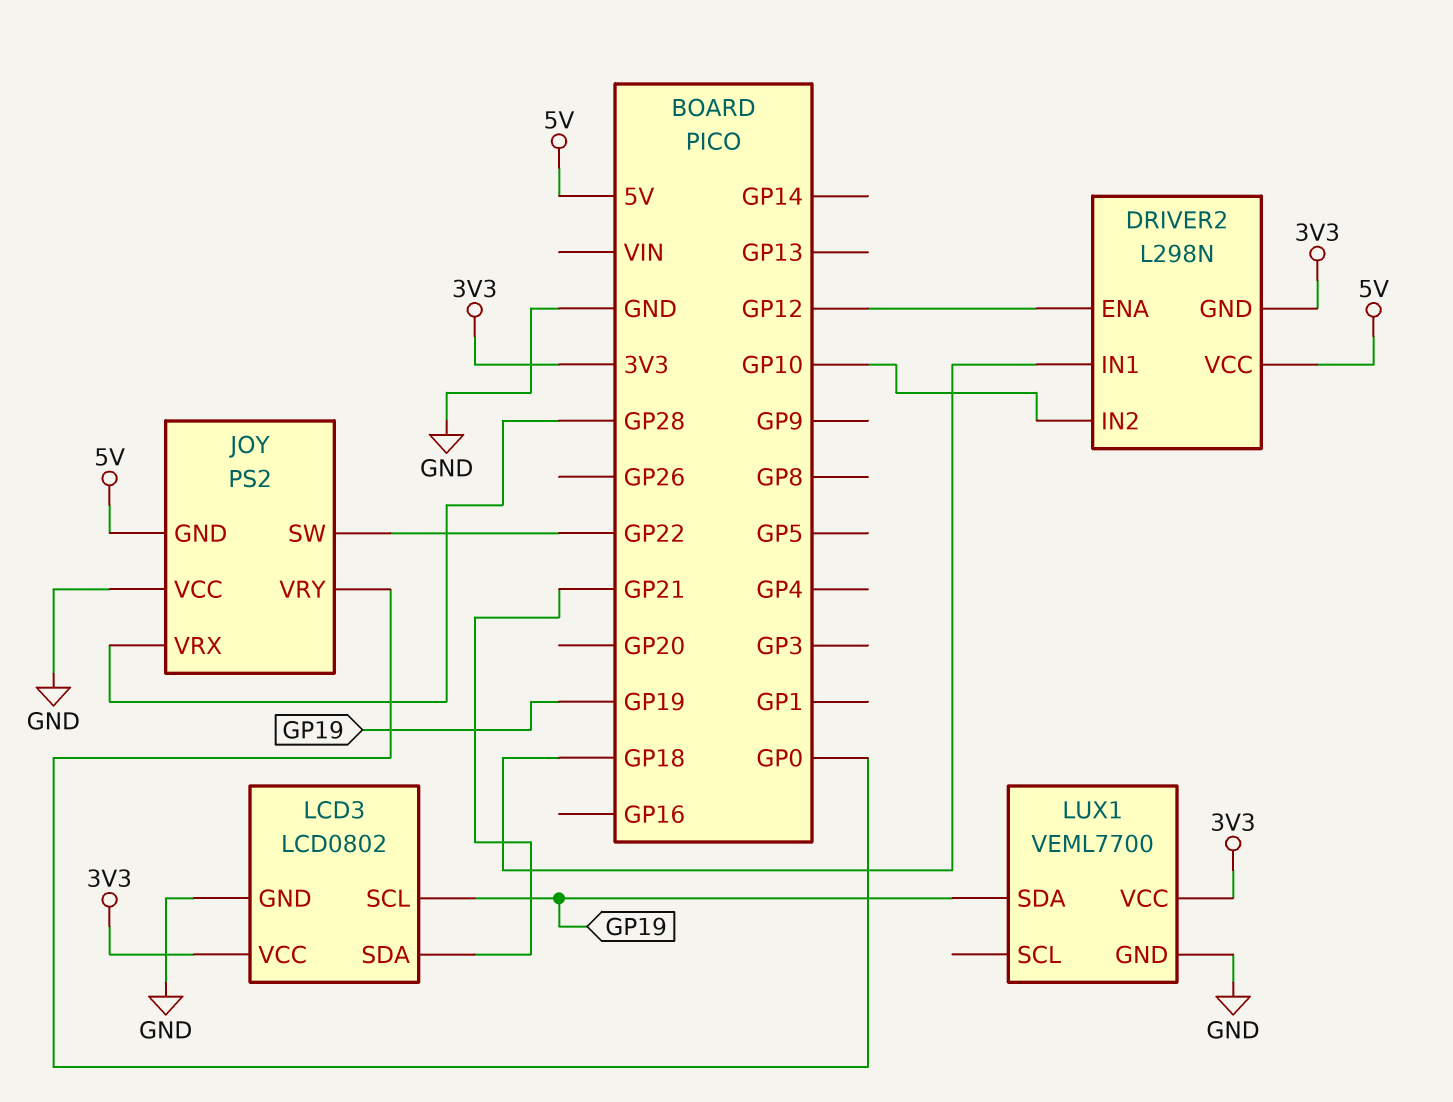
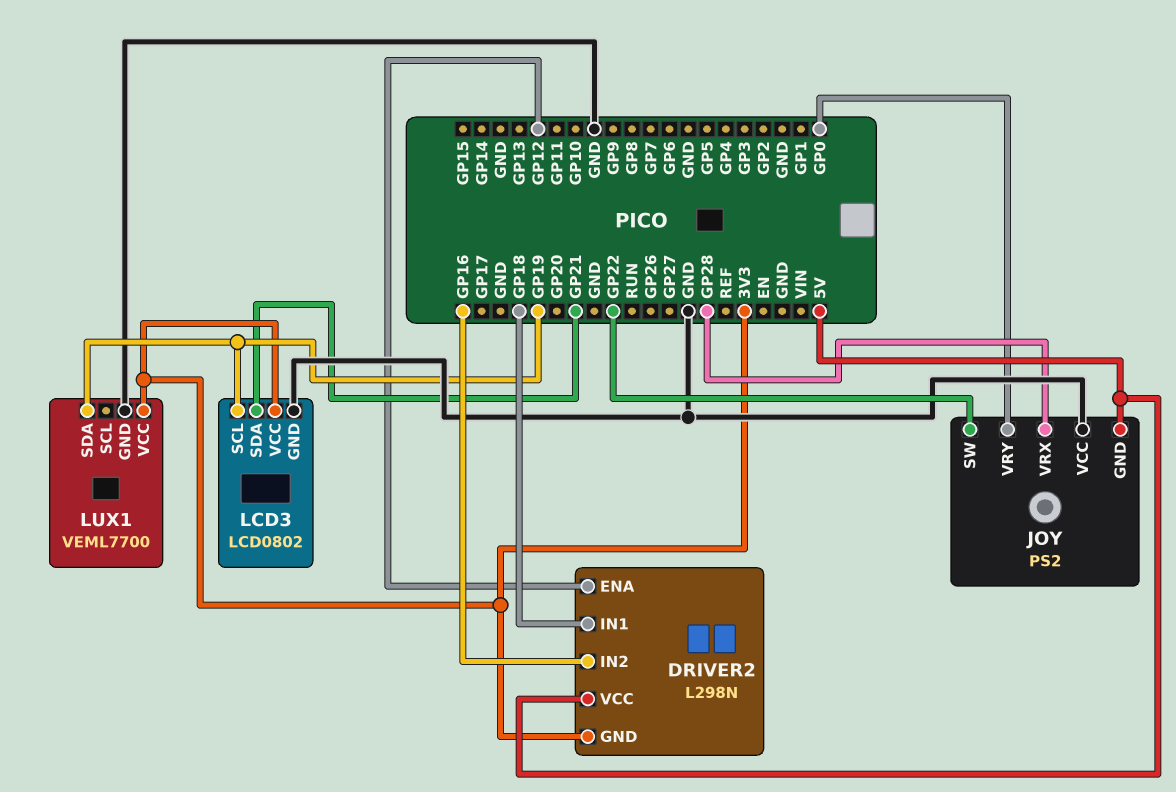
DRIVER2 pin IN2: GP10 -> GP16

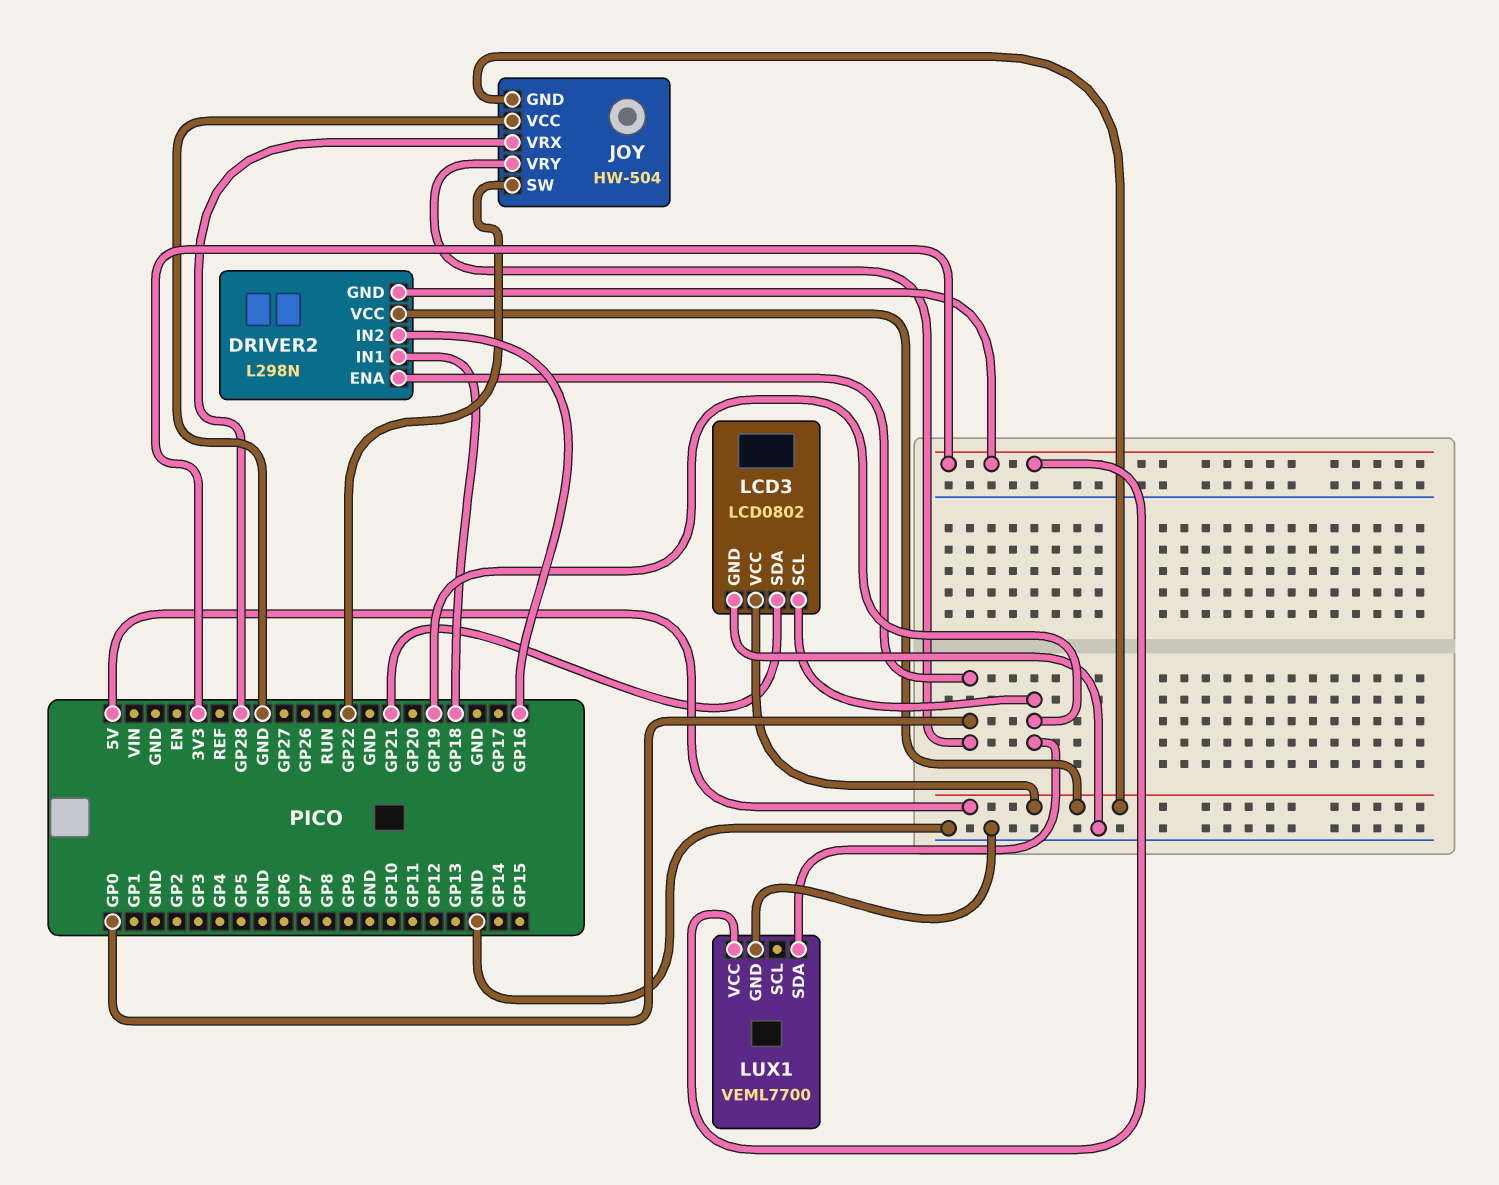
DRIVER2 pin ENA: GP12 -> GP0
JOY: PS2 -> HW-504
LCD3 pin VCC: 3V3 -> 5V

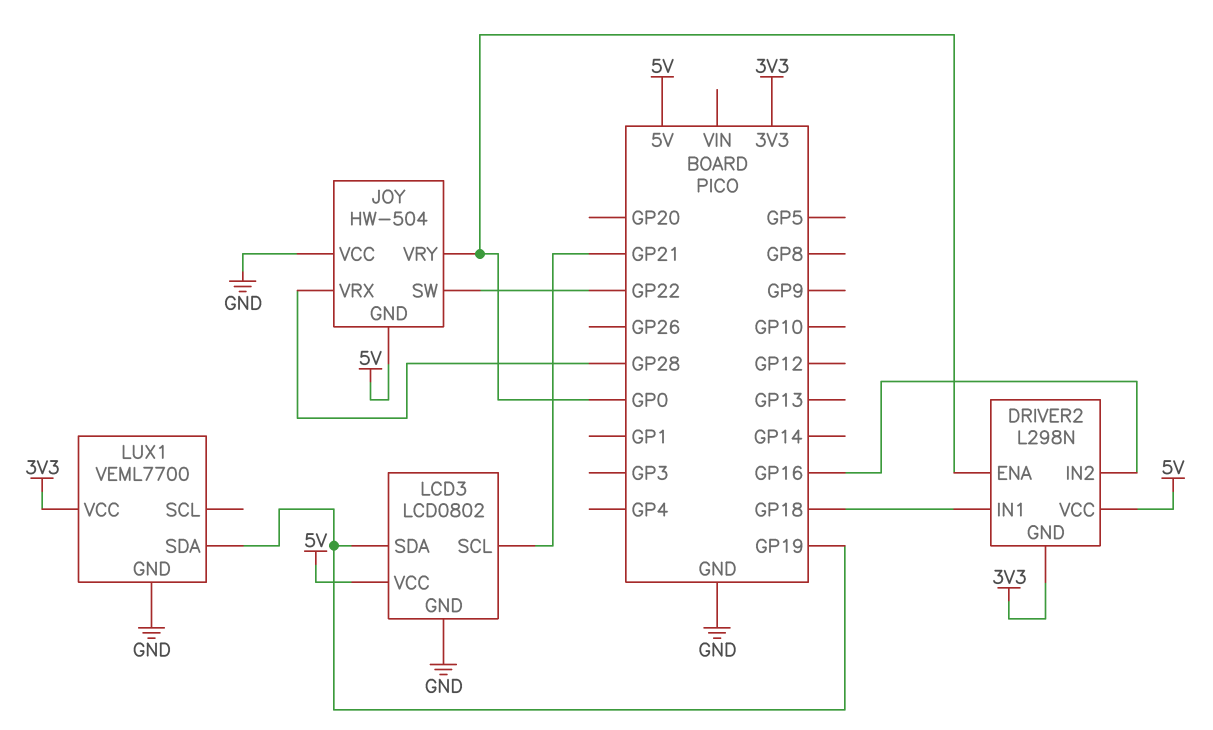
LCD3 pin SCL: GP19 -> GP21
LCD3 pin SDA: GP21 -> GP19

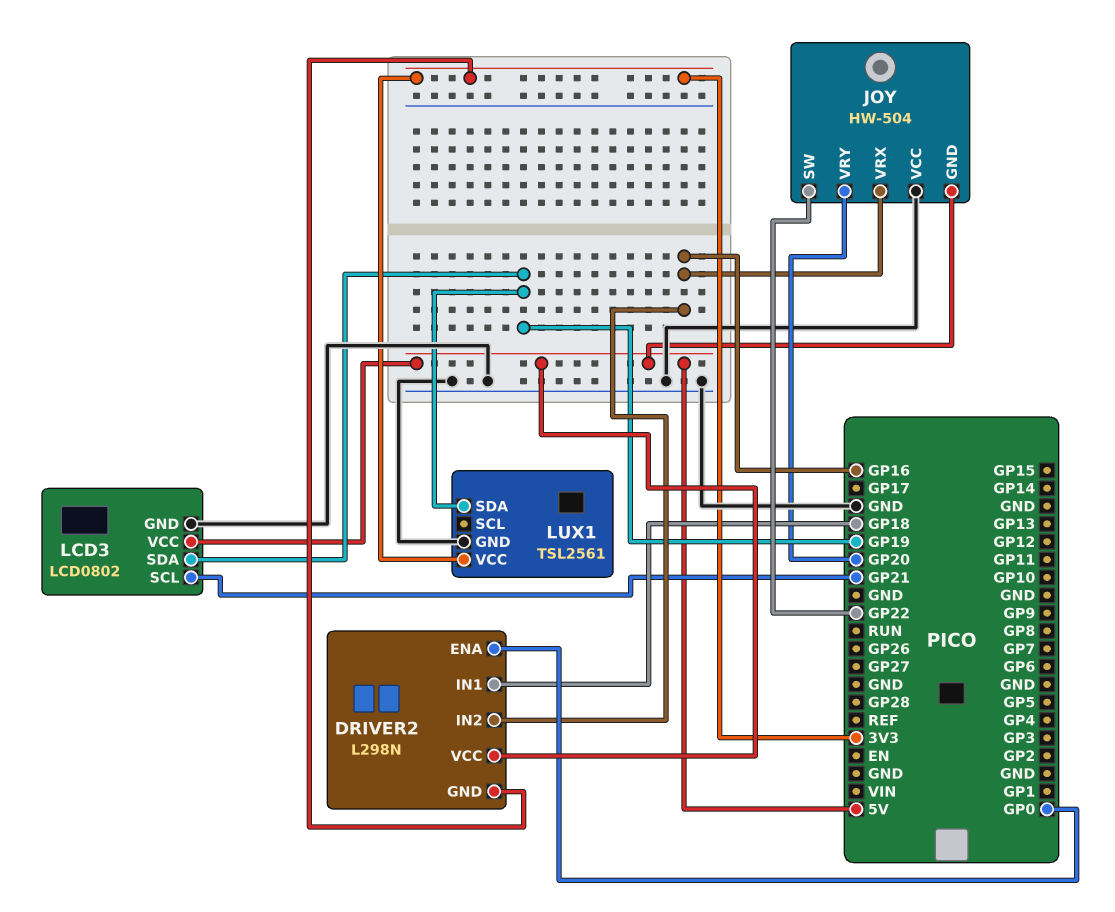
JOY pin VRX: GP28 -> GP16
JOY pin VRY: GP0 -> GP20
LUX1: VEML7700 -> TSL2561

